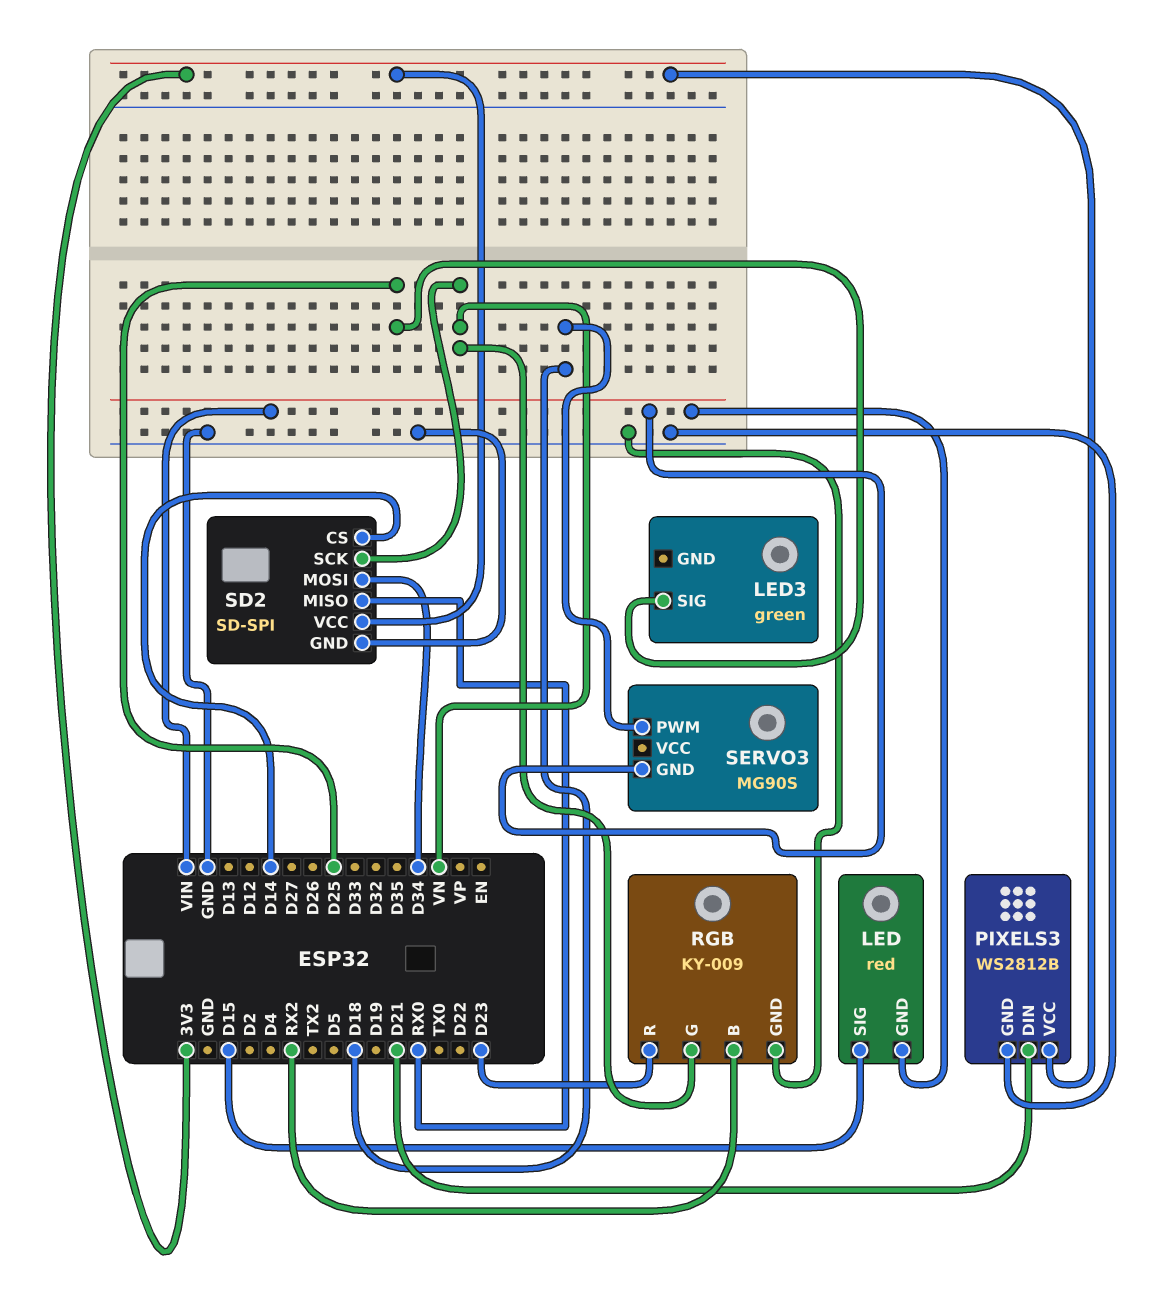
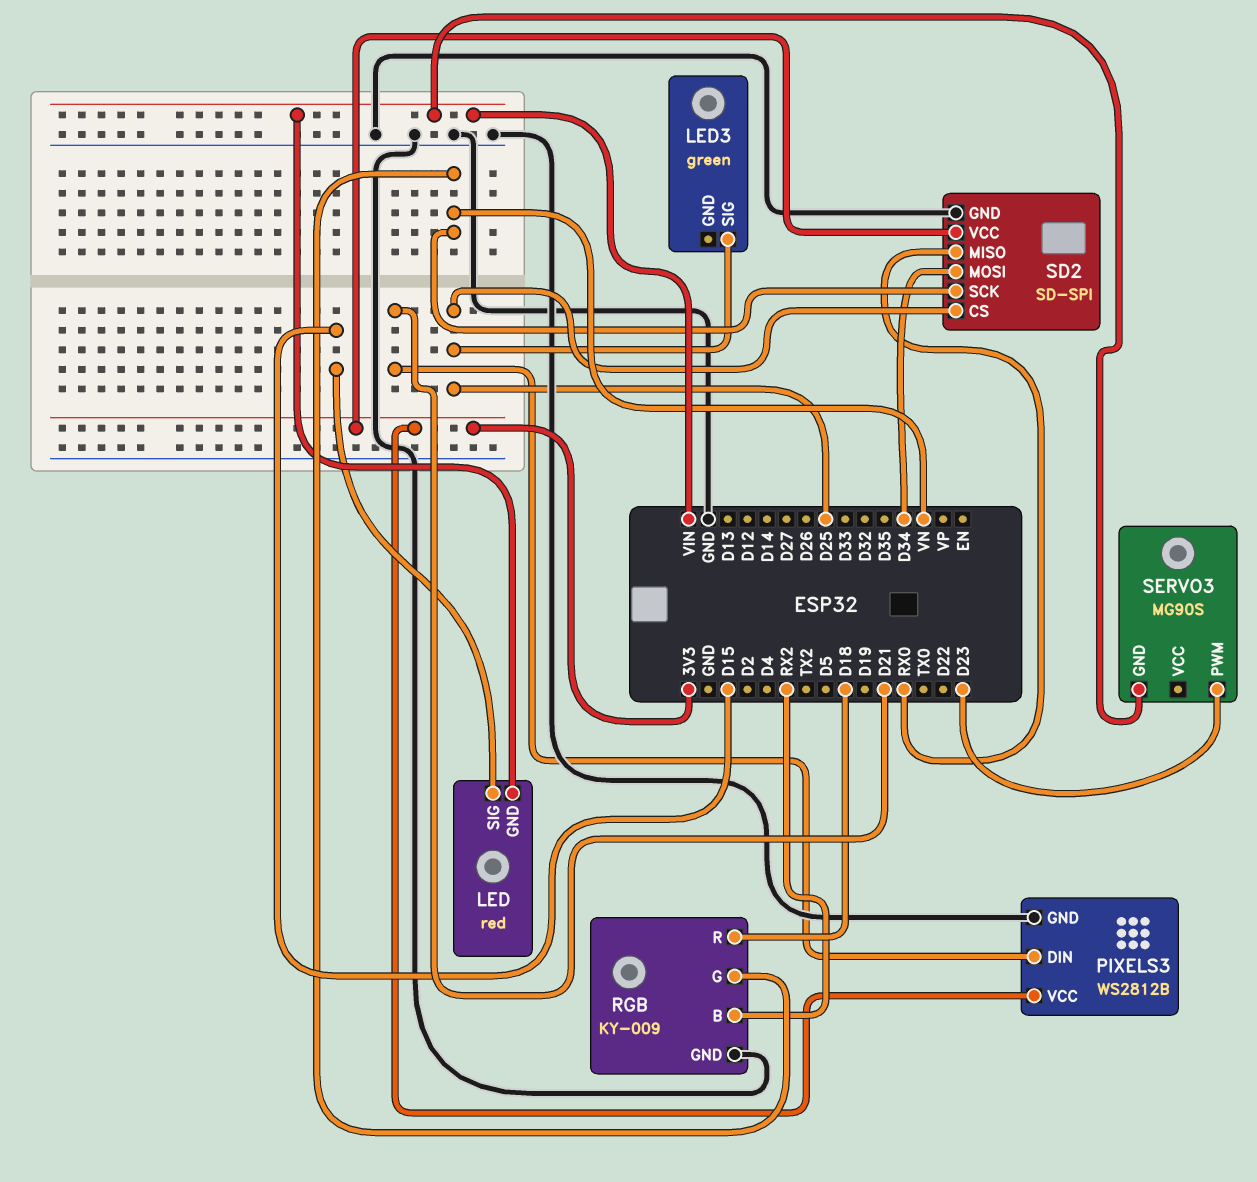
RGB pin R: D23 -> D18
SD2 pin CS: D14 -> D25
SERVO3 pin PWM: D18 -> D23

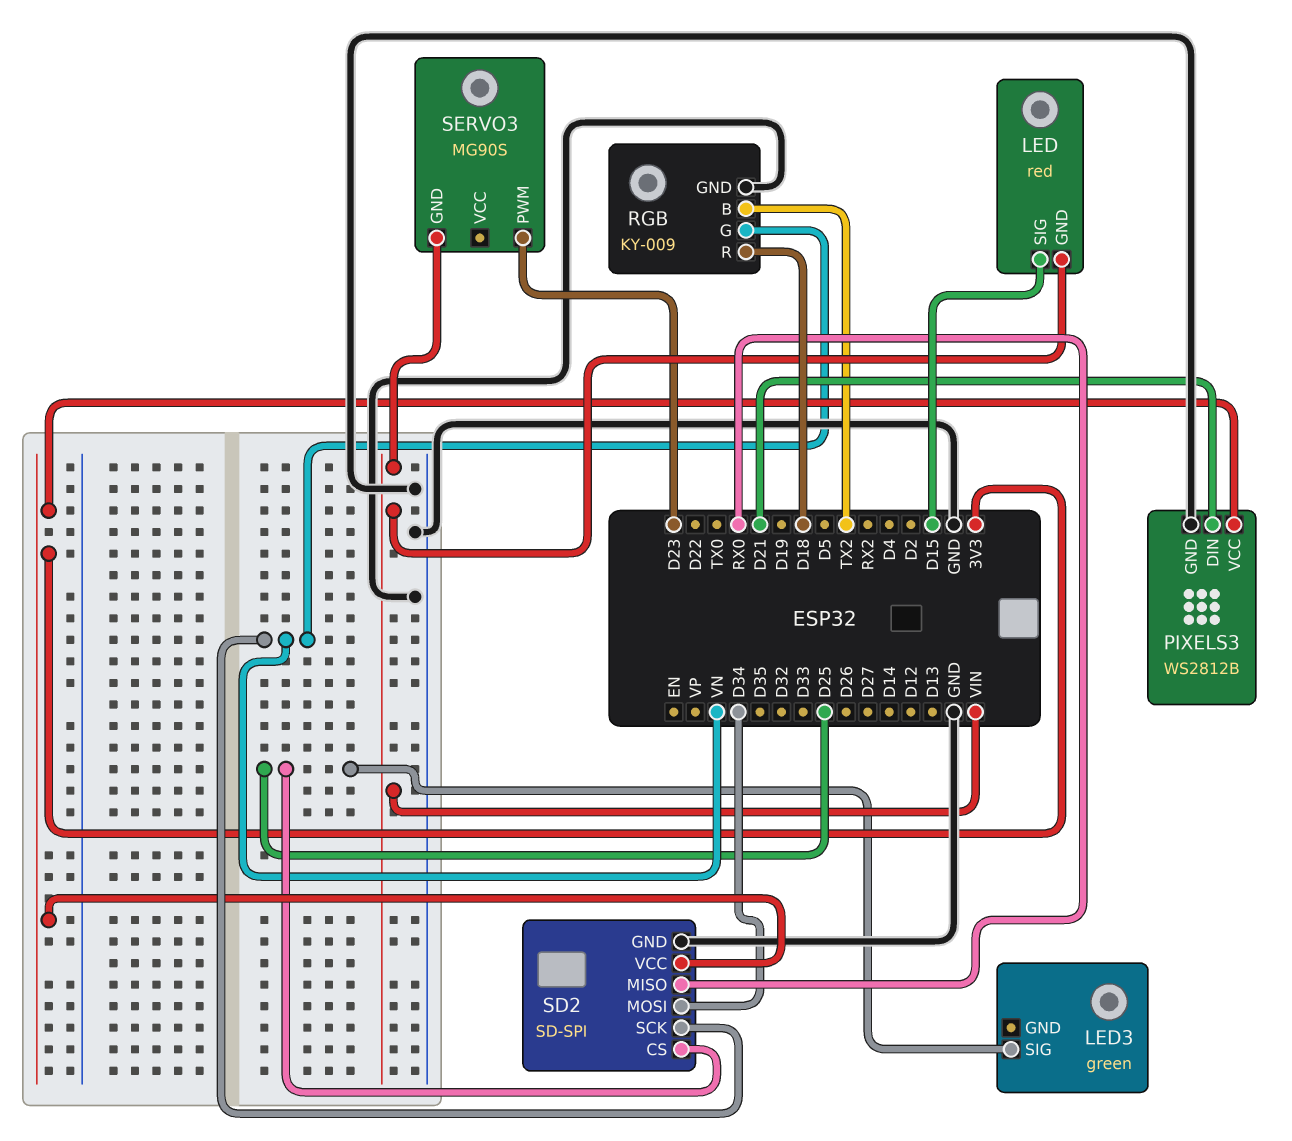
RGB pin B: RX2 -> TX2

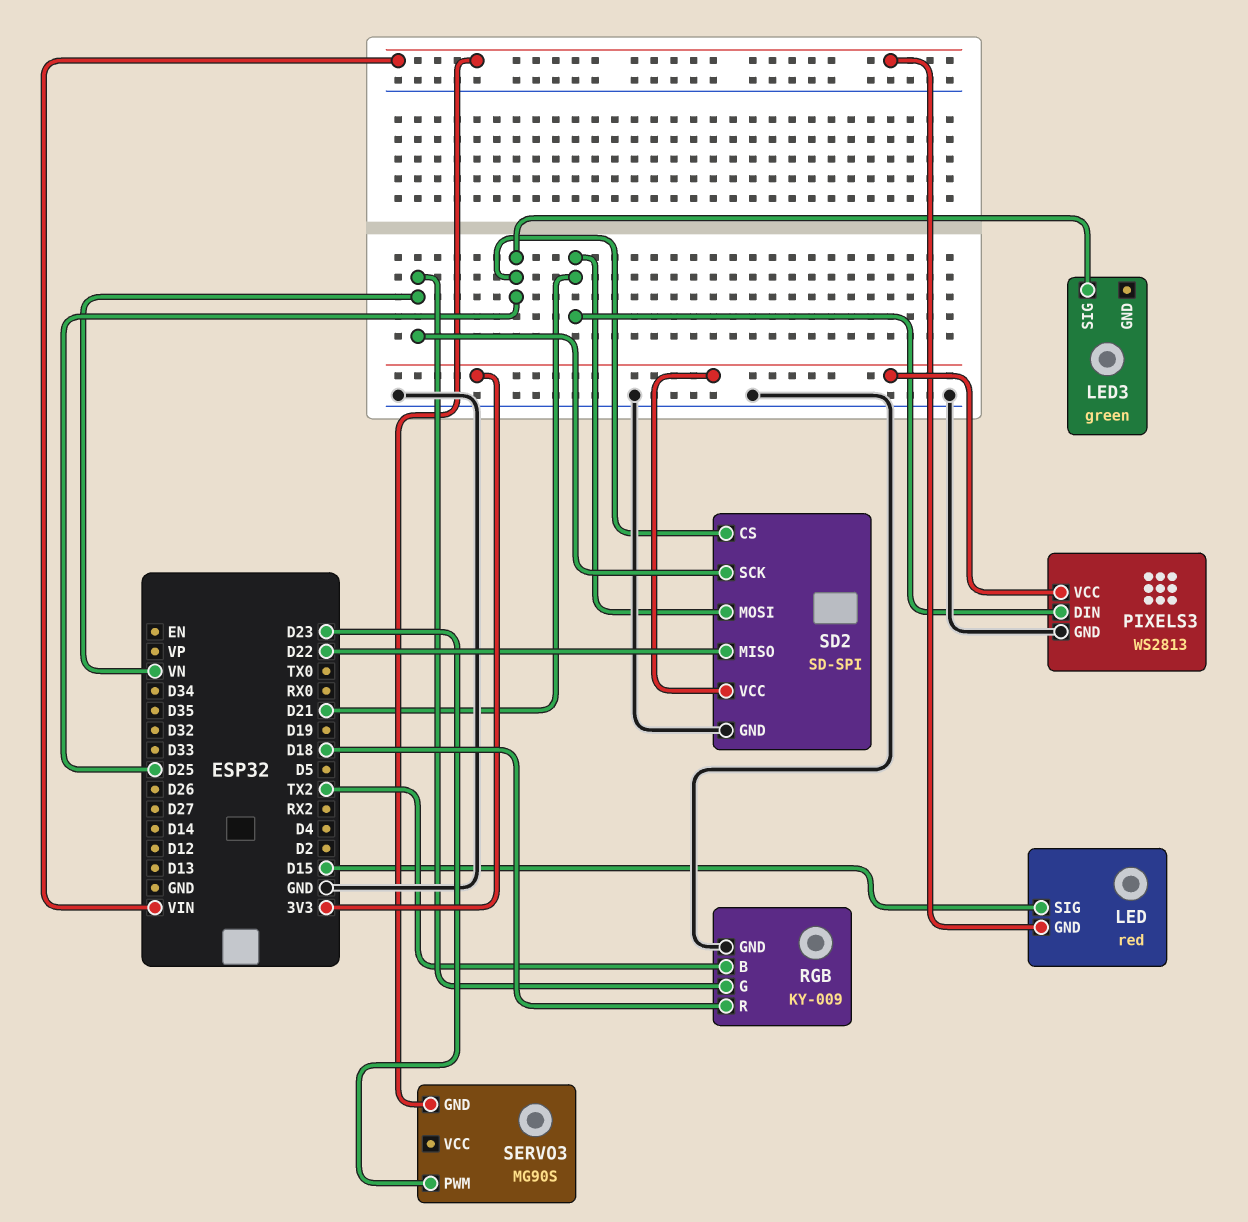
PIXELS3: WS2812B -> WS2813
SD2 pin MISO: RX0 -> D22
SD2 pin MOSI: D34 -> D21

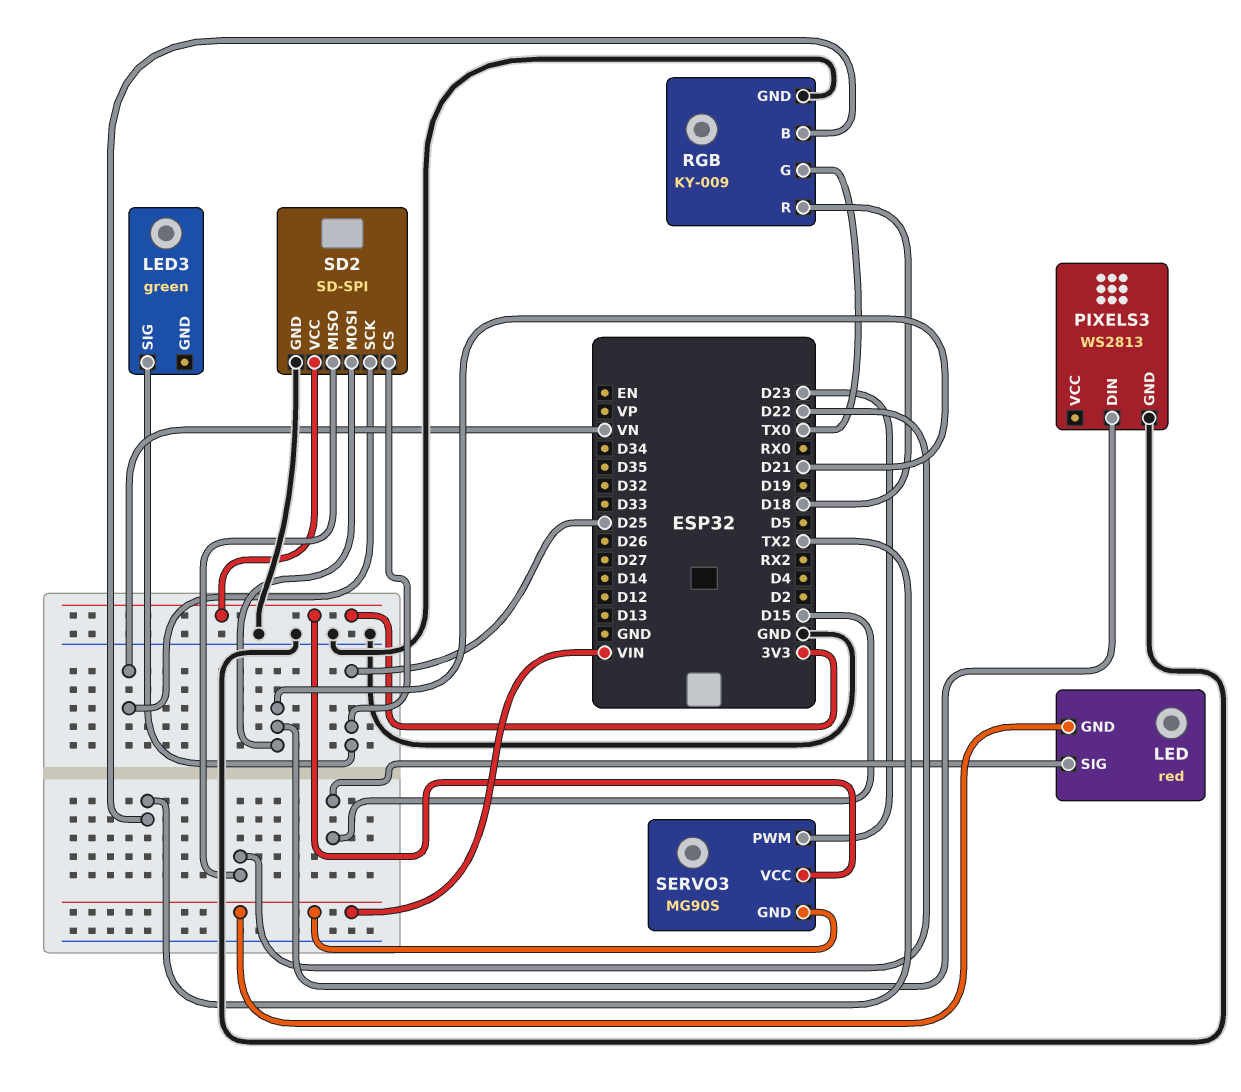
PIXELS3 pin VCC: 3V3 -> none
RGB pin G: VN -> TX0
SERVO3 pin VCC: none -> 3V3

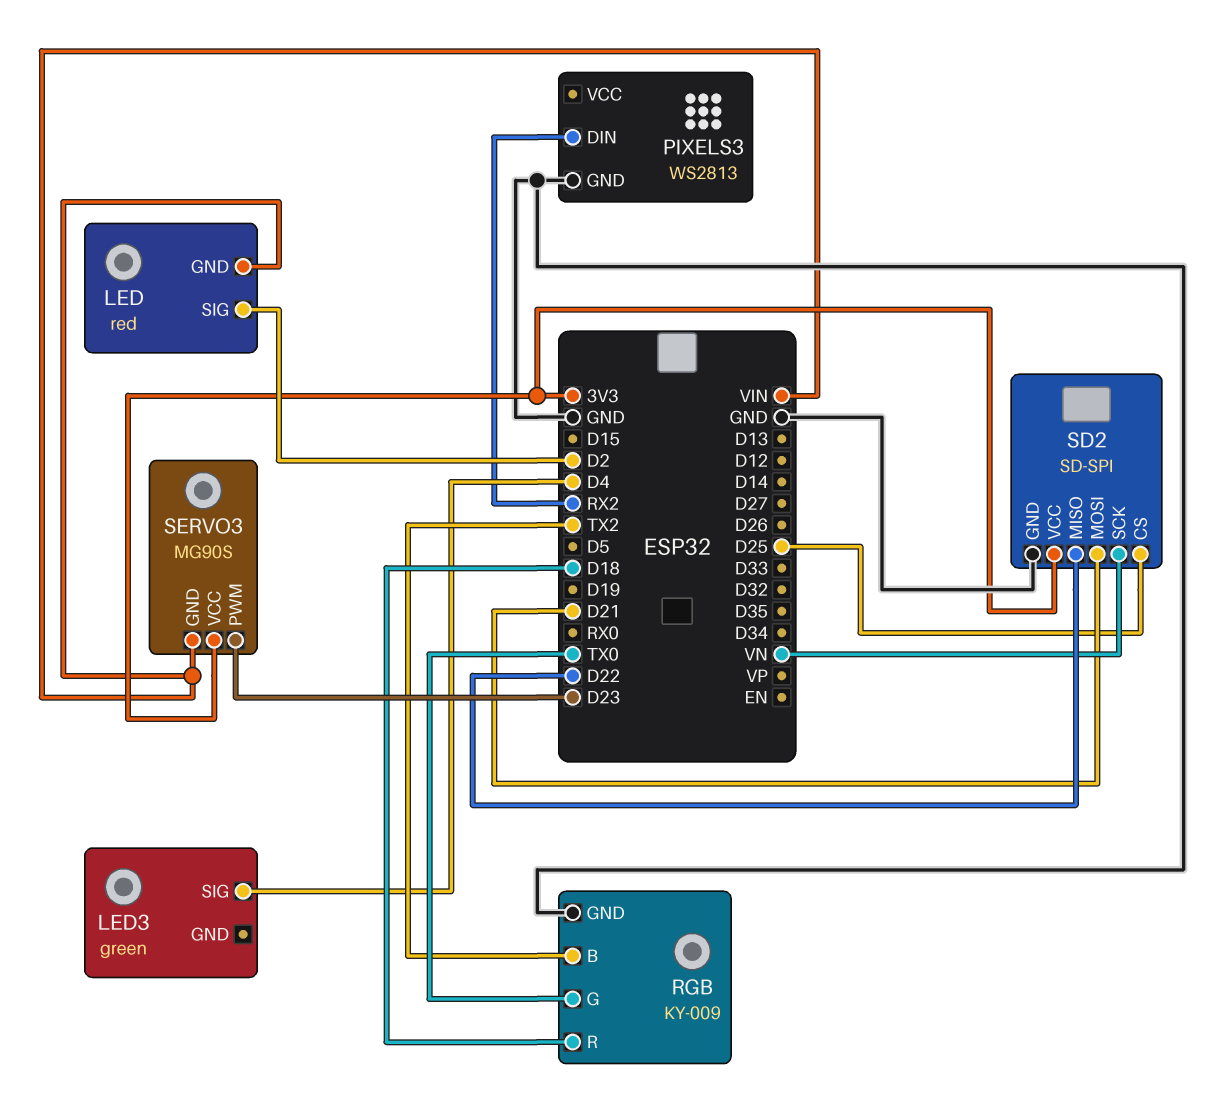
LED pin SIG: D15 -> D2
LED3 pin SIG: D25 -> D4
PIXELS3 pin DIN: D21 -> RX2

